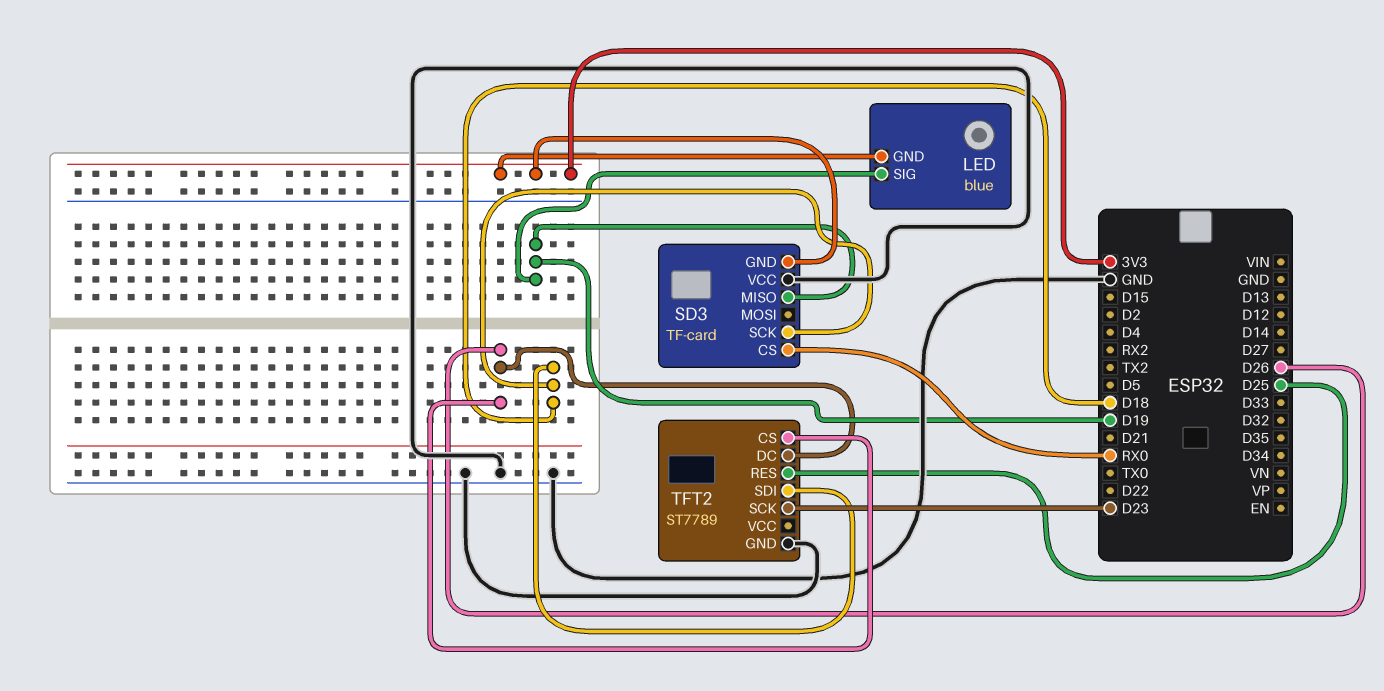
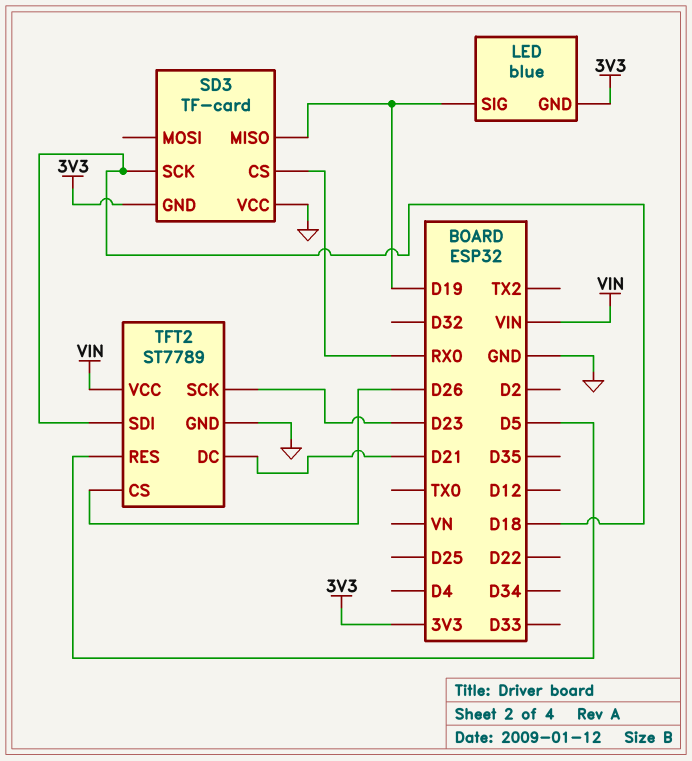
TFT2 pin DC: D26 -> D21
TFT2 pin RES: D25 -> D5
TFT2 pin VCC: none -> VIN

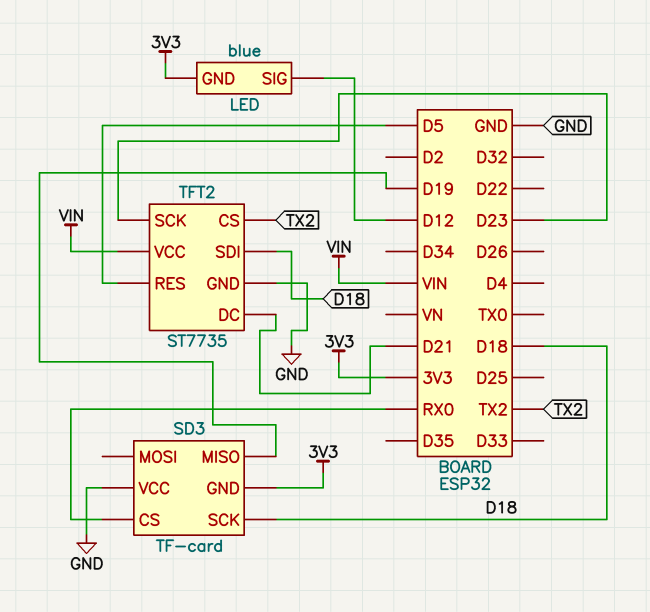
LED pin SIG: D19 -> D12
TFT2: ST7789 -> ST7735
TFT2 pin CS: D26 -> TX2

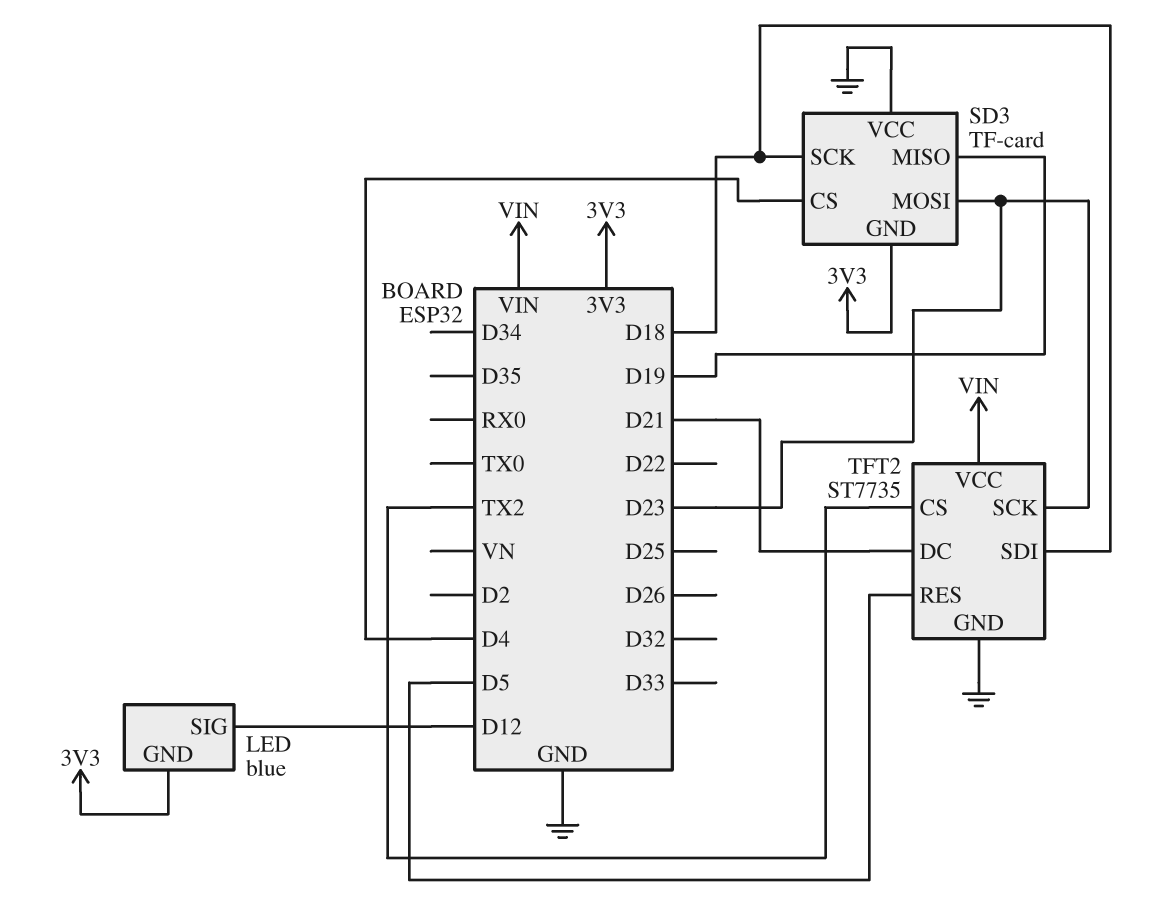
SD3 pin CS: RX0 -> D4
SD3 pin MOSI: none -> D23

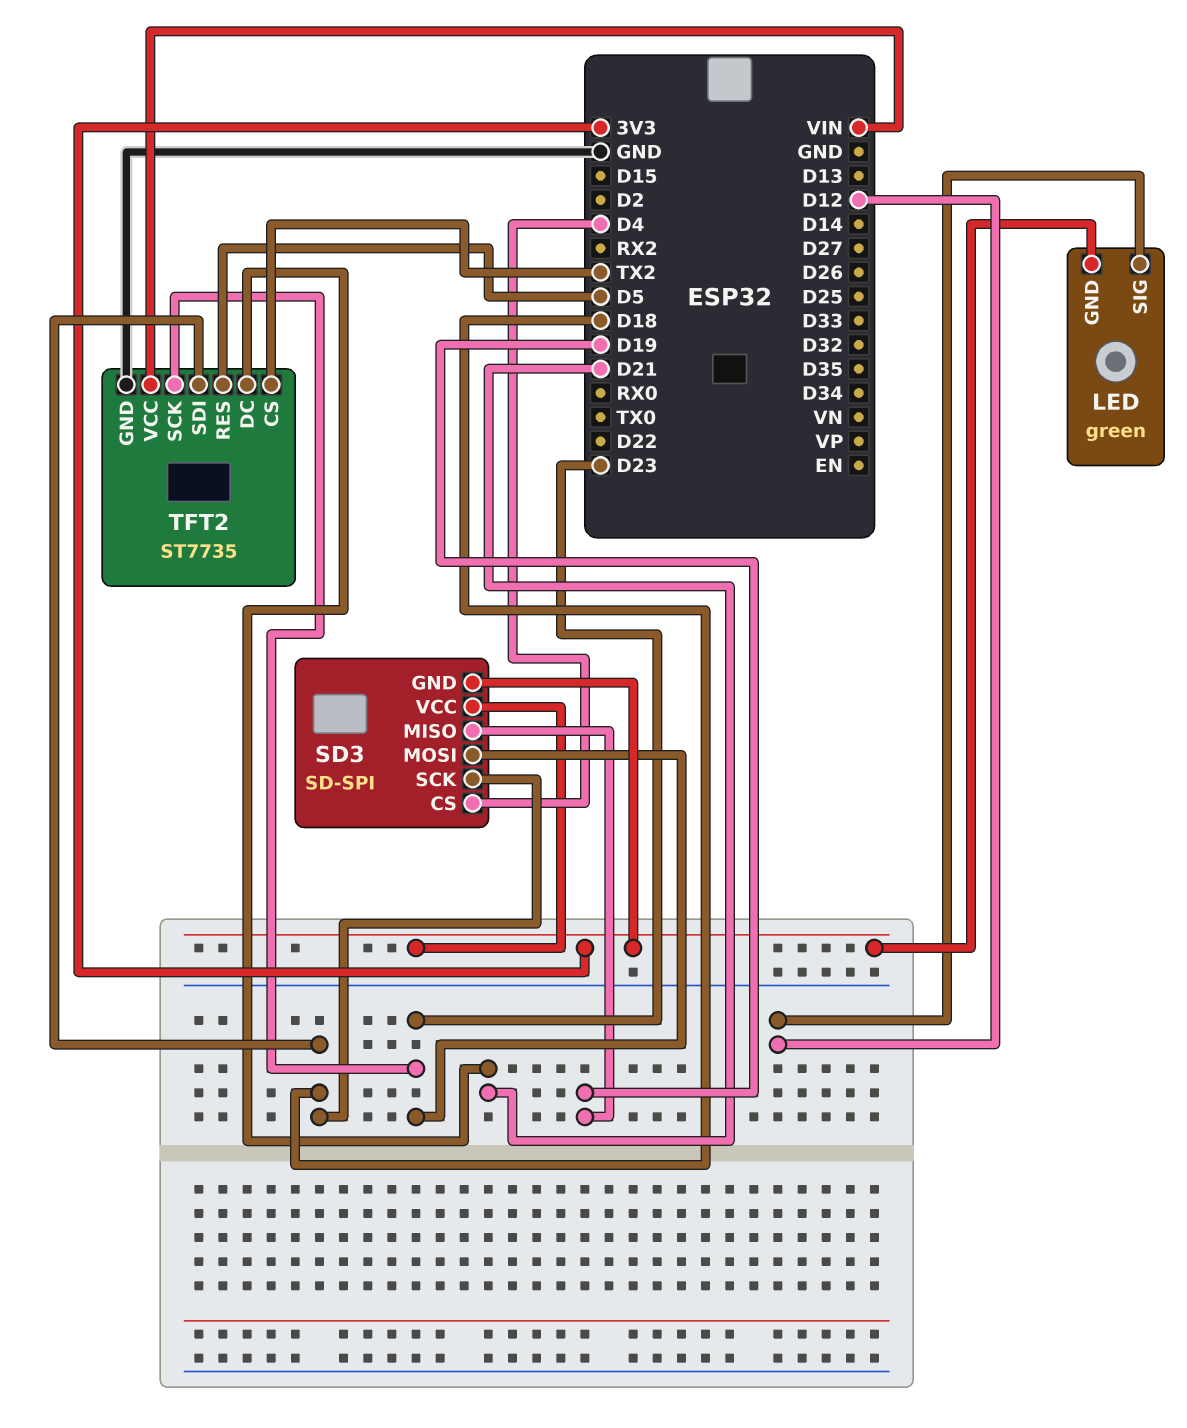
LED: blue -> green
SD3: TF-card -> SD-SPI
SD3 pin VCC: GND -> 3V3

